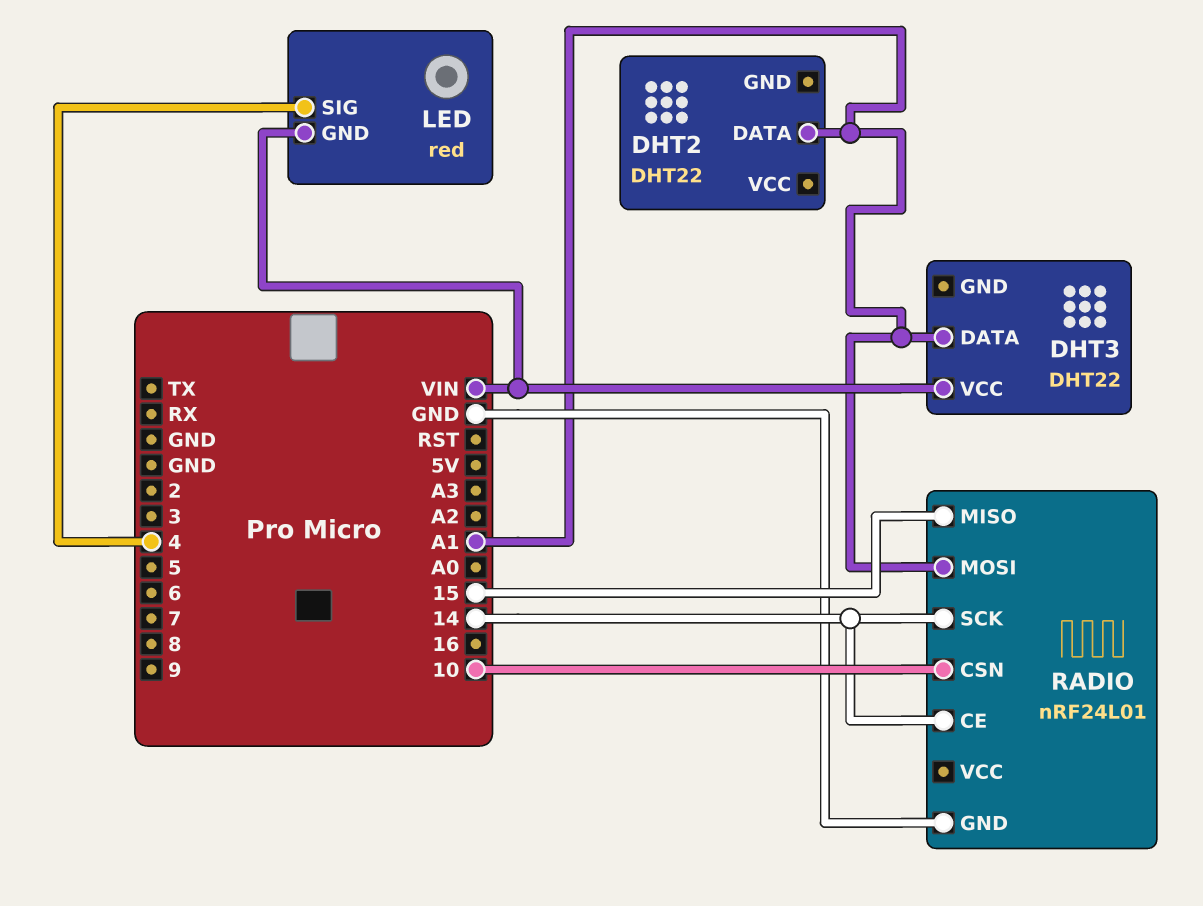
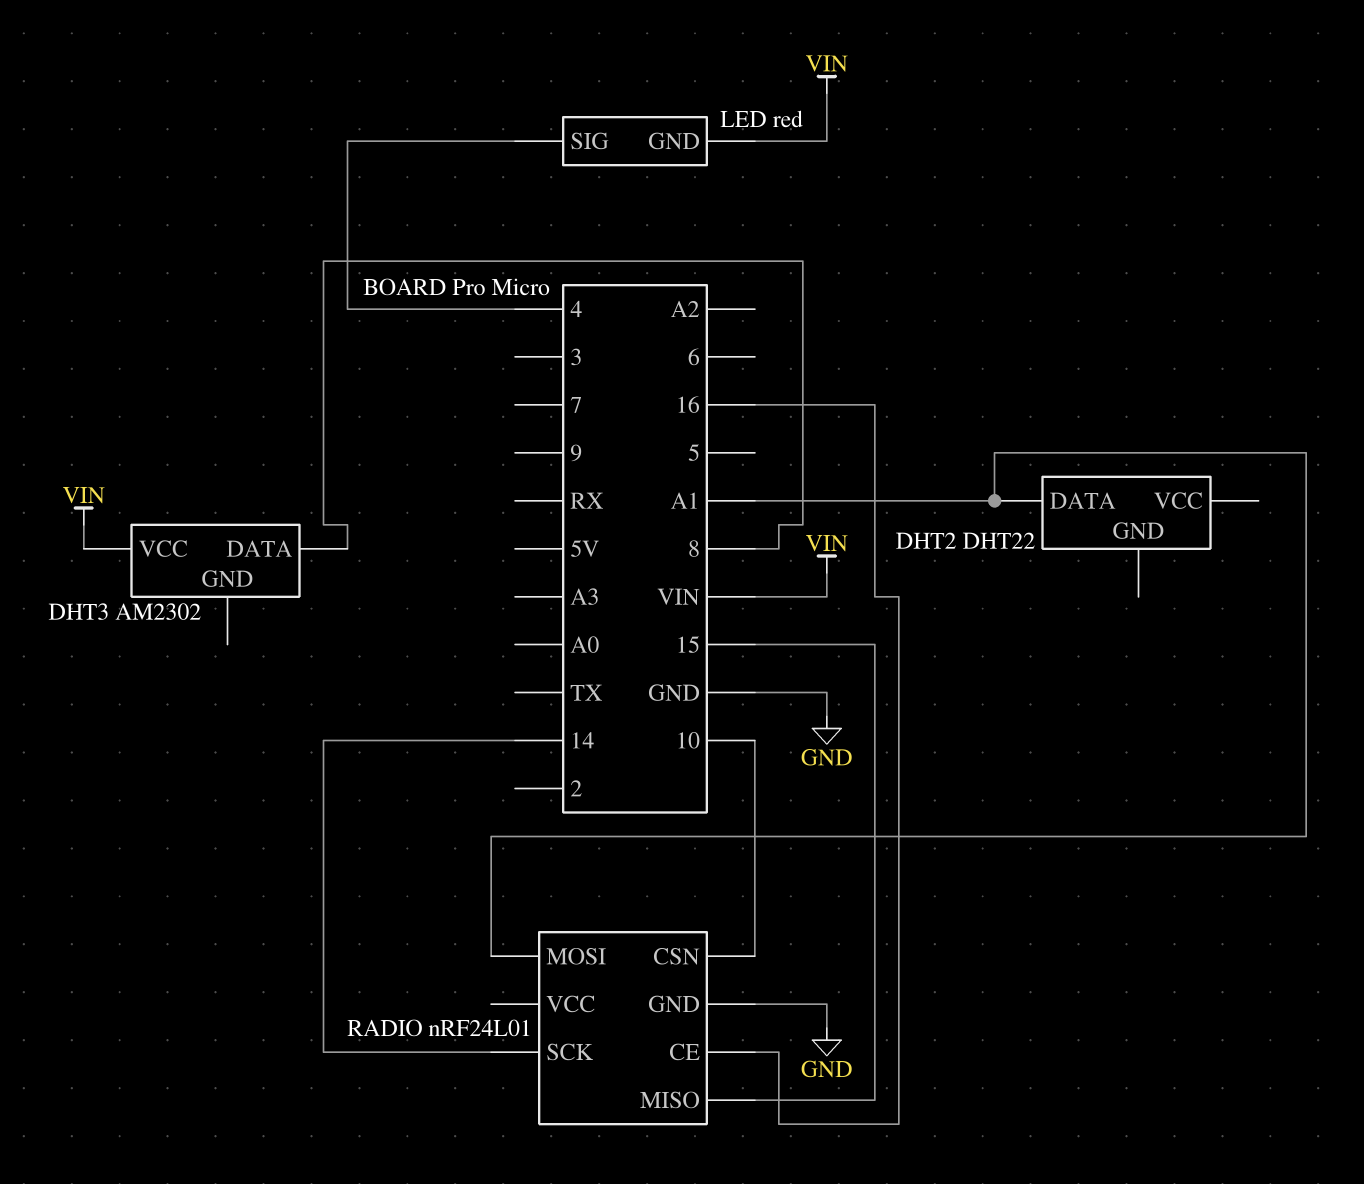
DHT3: DHT22 -> AM2302
DHT3 pin DATA: A1 -> 8
RADIO pin CE: 14 -> 16

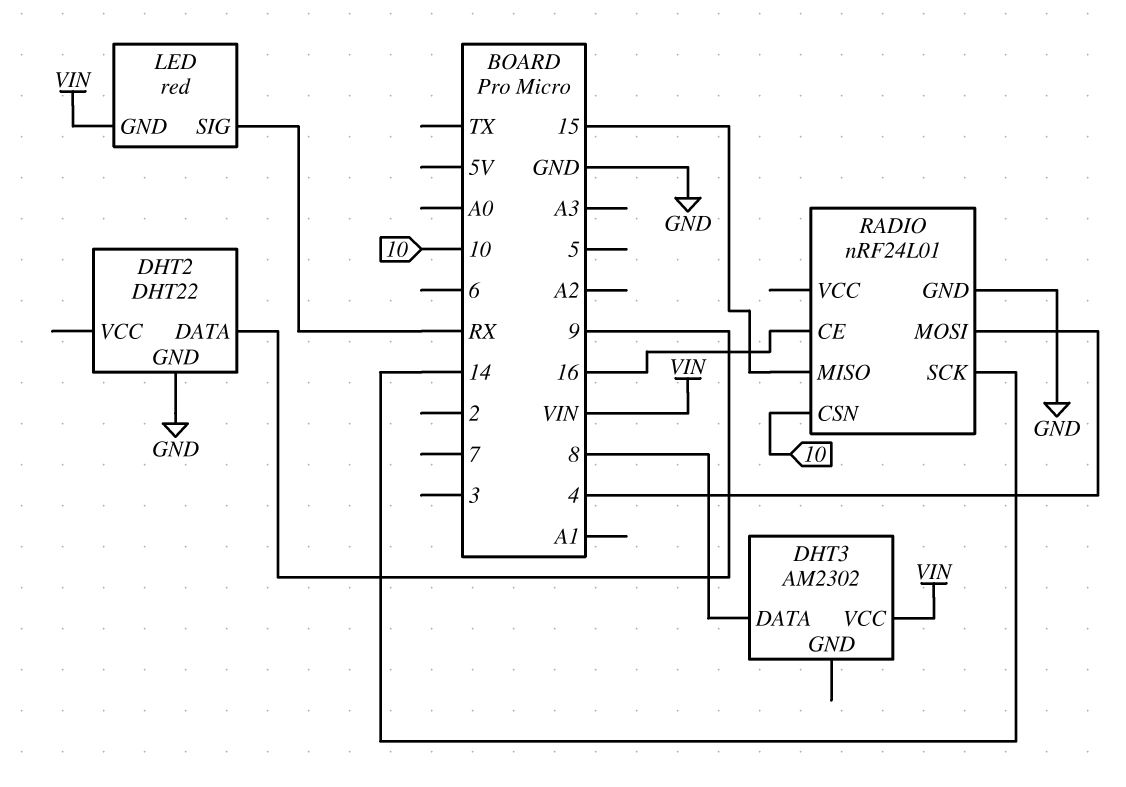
DHT2 pin DATA: A1 -> 9
DHT2 pin GND: none -> GND
LED pin SIG: 4 -> RX
RADIO pin MOSI: A1 -> 4

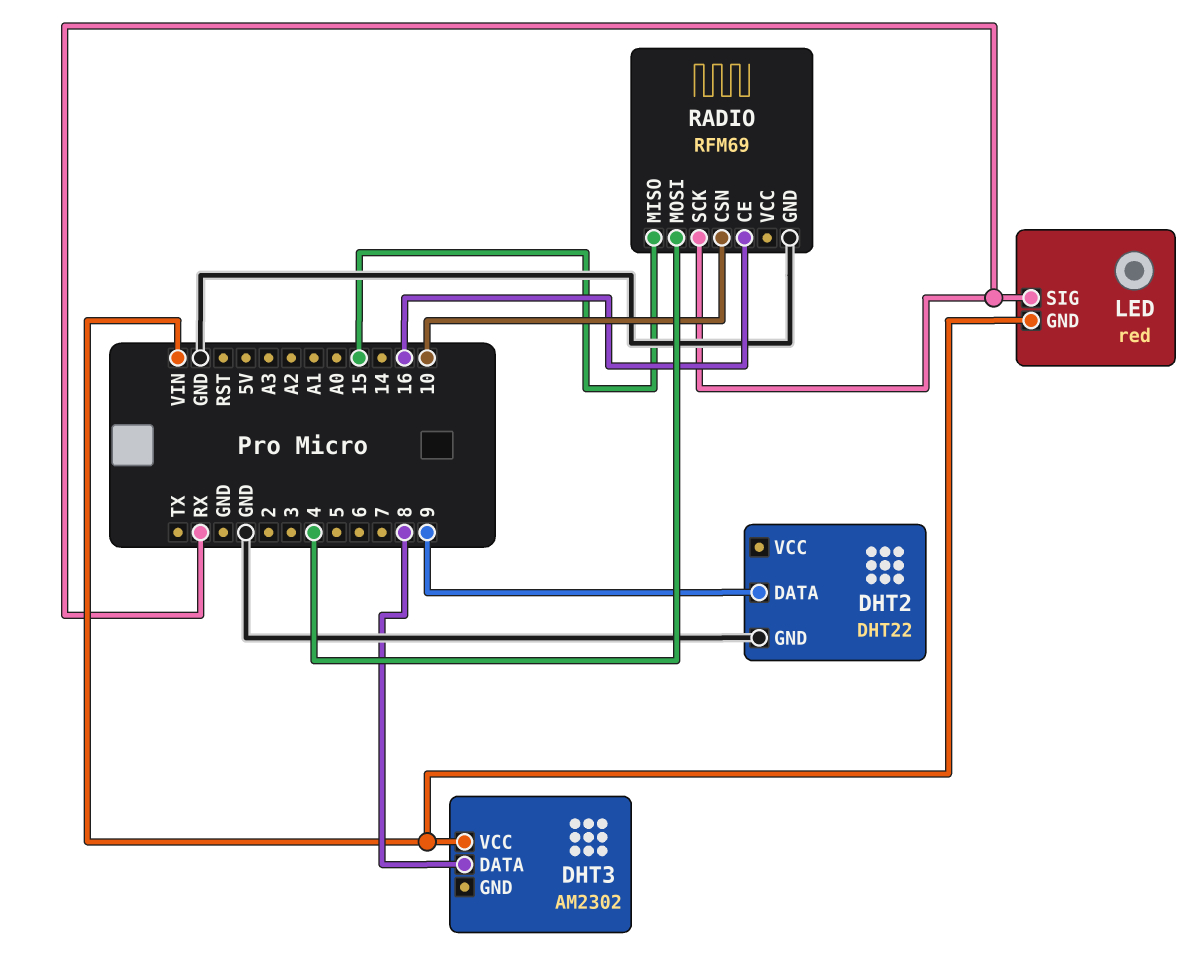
RADIO: nRF24L01 -> RFM69
RADIO pin SCK: 14 -> RX

